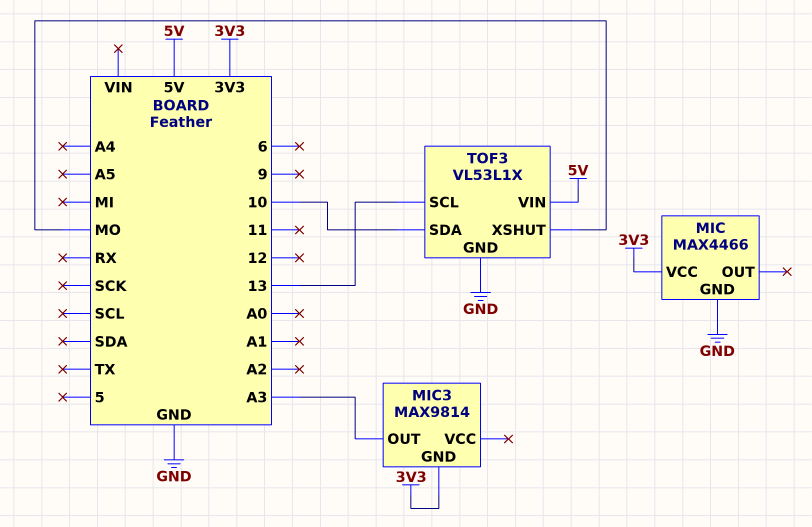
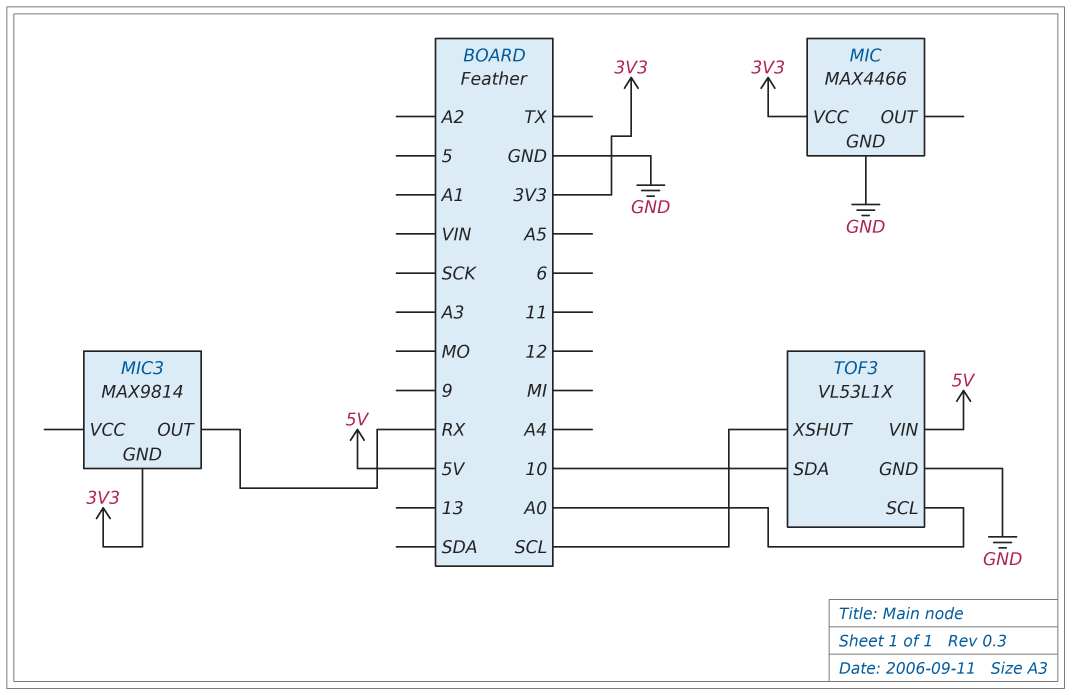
MIC3 pin OUT: A3 -> RX
TOF3 pin SCL: 13 -> A0
TOF3 pin XSHUT: MO -> SCL

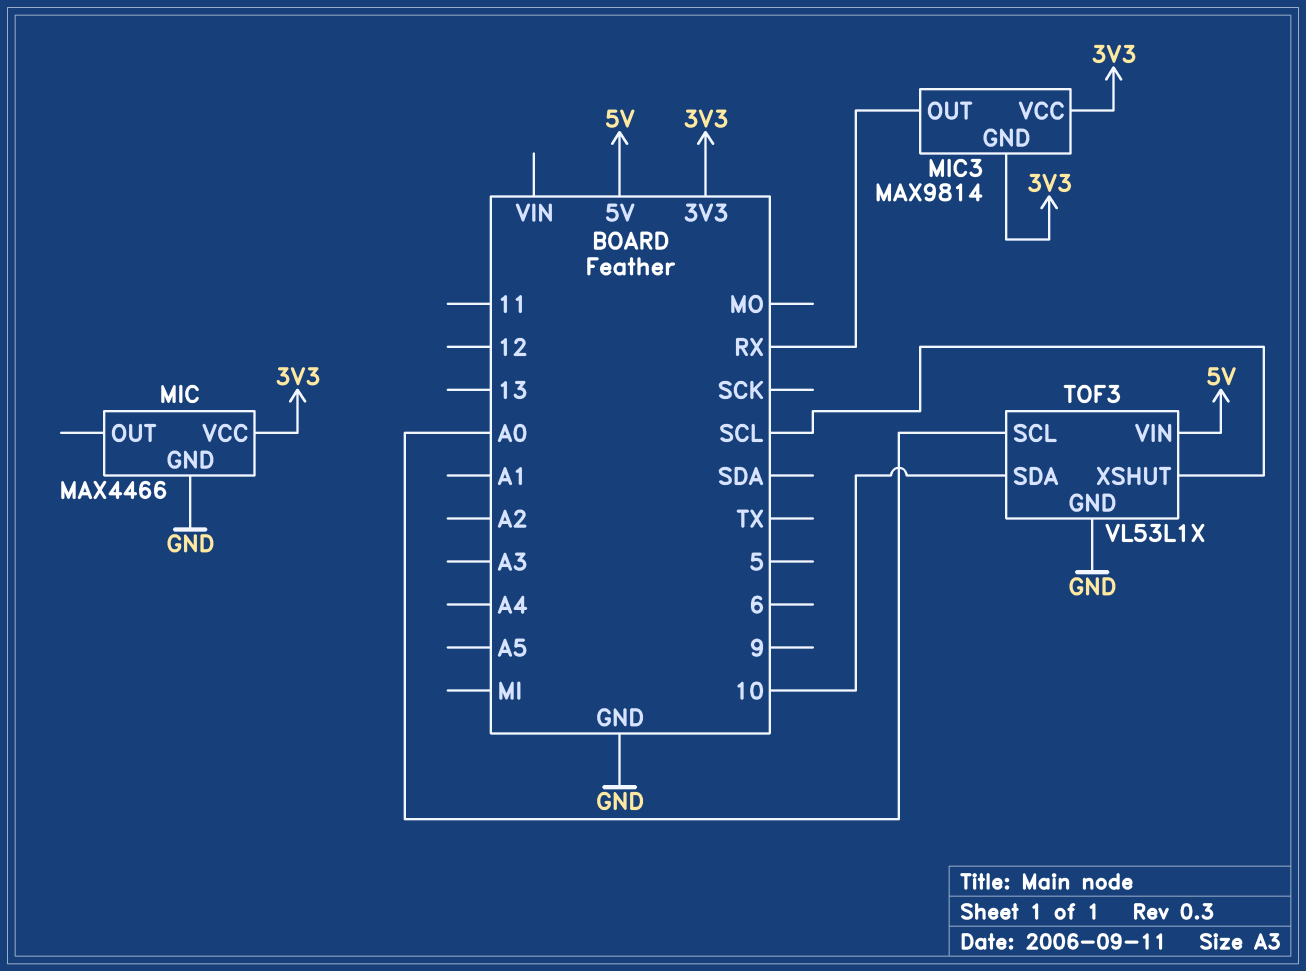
MIC3 pin VCC: none -> 3V3

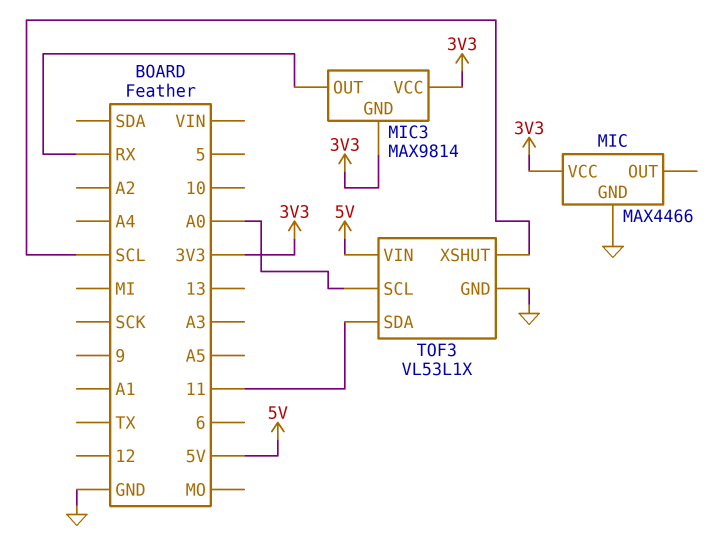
TOF3 pin SDA: 10 -> 11

